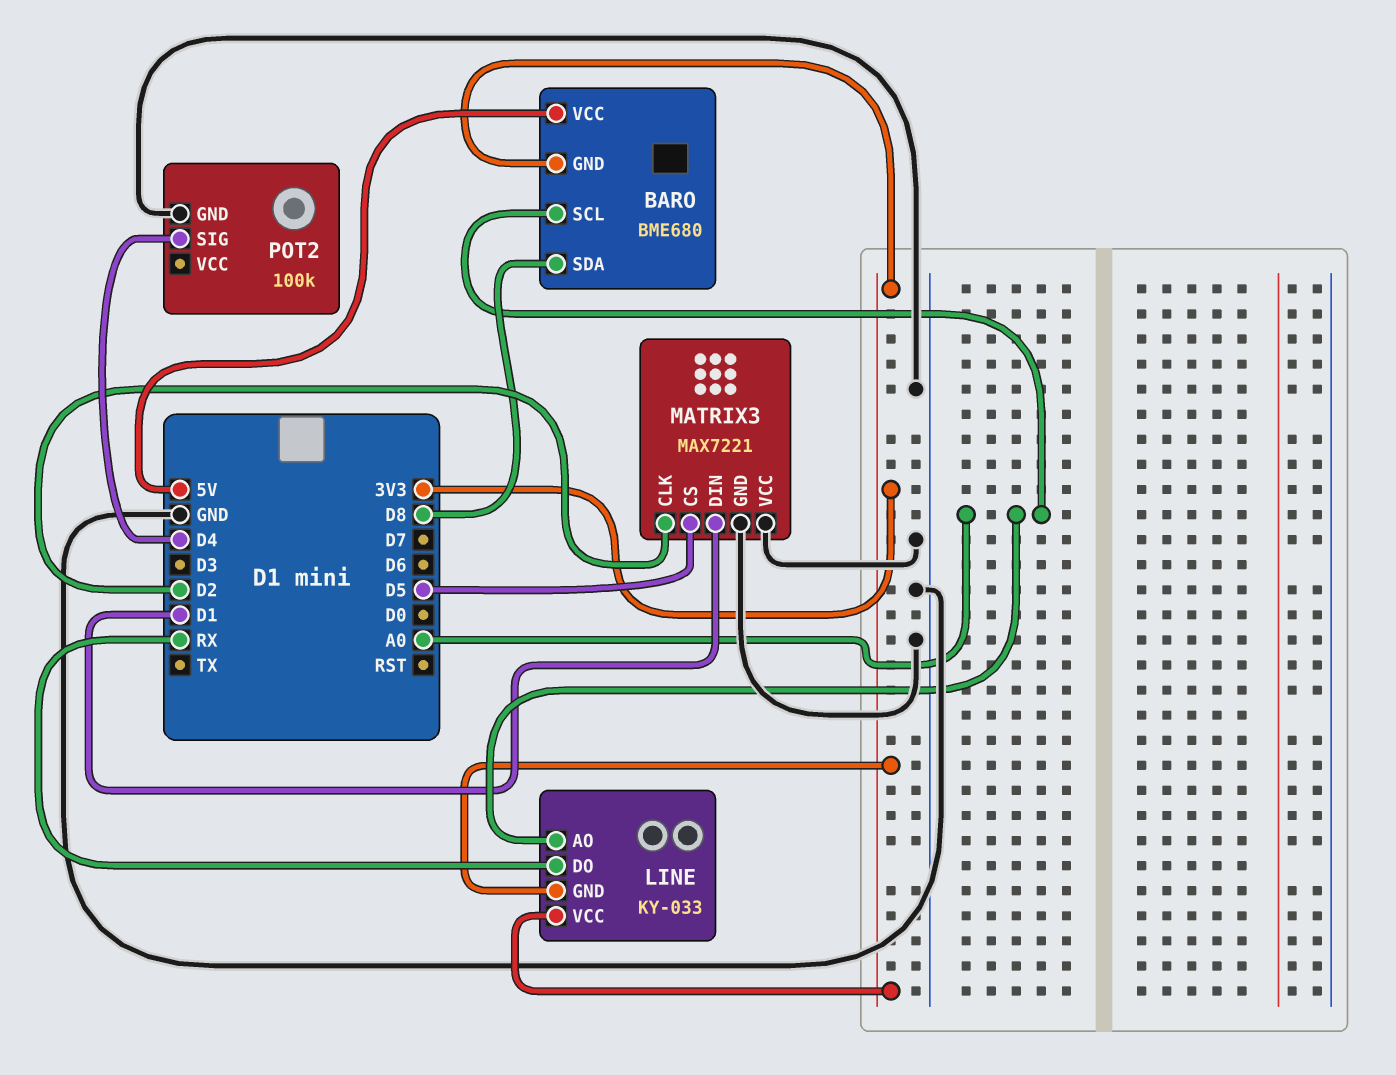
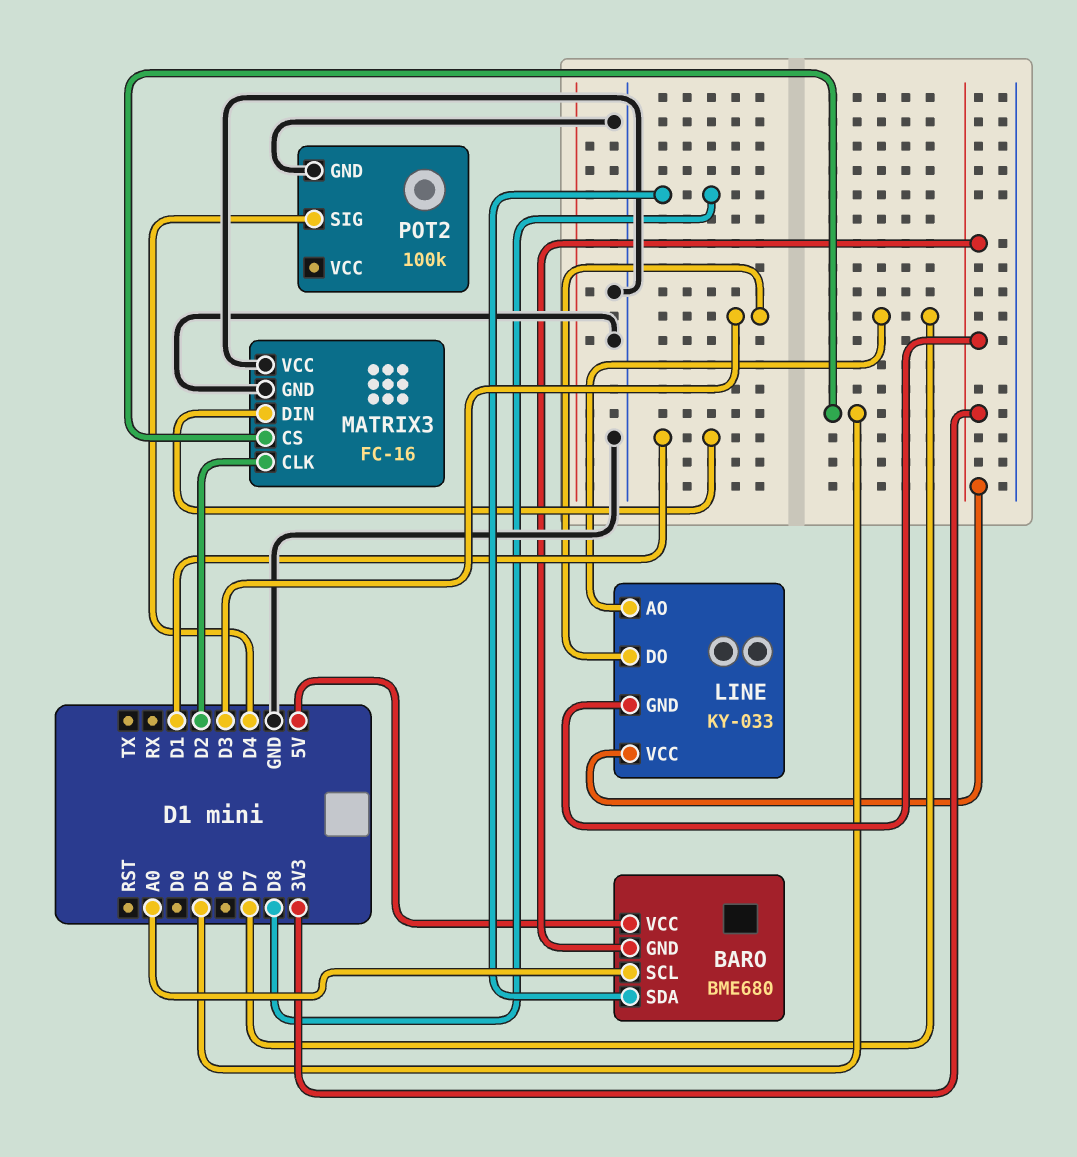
LINE pin AO: A0 -> D7
LINE pin DO: RX -> D3
MATRIX3: MAX7221 -> FC-16

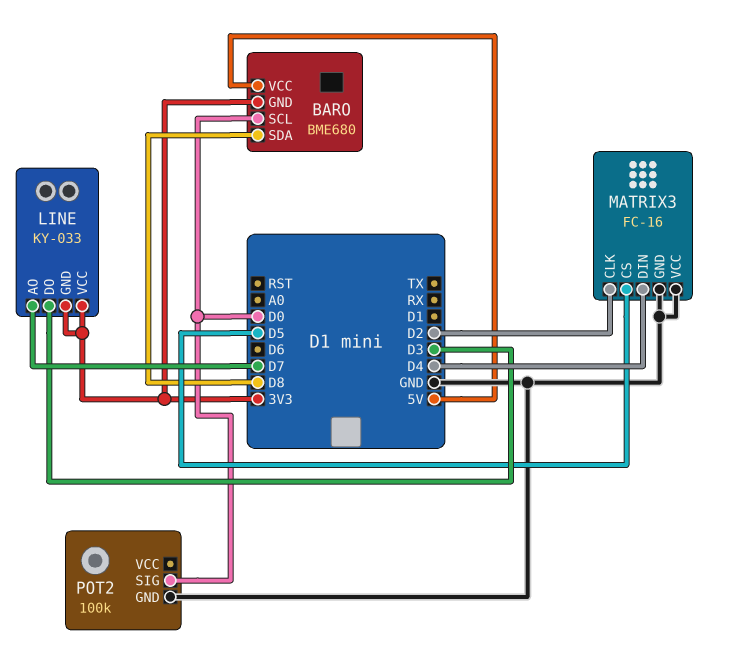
BARO pin SCL: A0 -> D0
MATRIX3 pin DIN: D1 -> D4
POT2 pin SIG: D4 -> D0

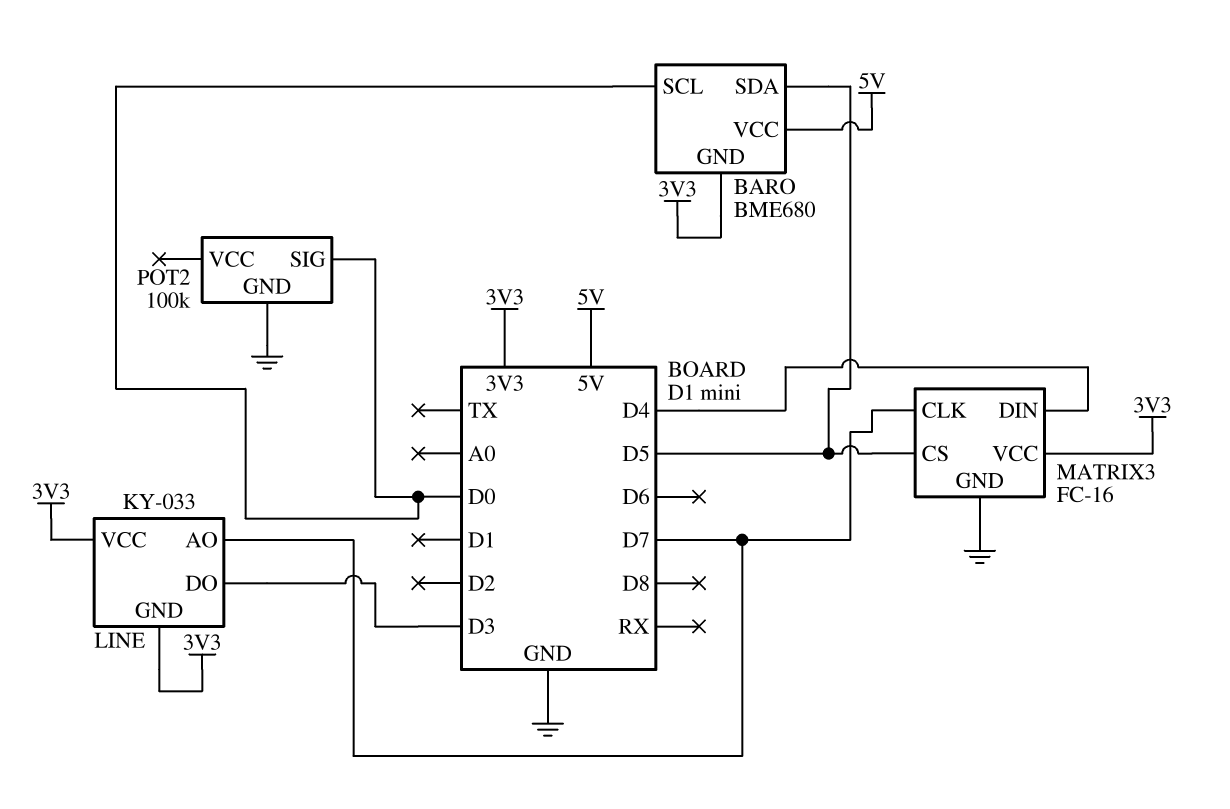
BARO pin SDA: D8 -> D5
MATRIX3 pin CLK: D2 -> D7
MATRIX3 pin VCC: GND -> 3V3

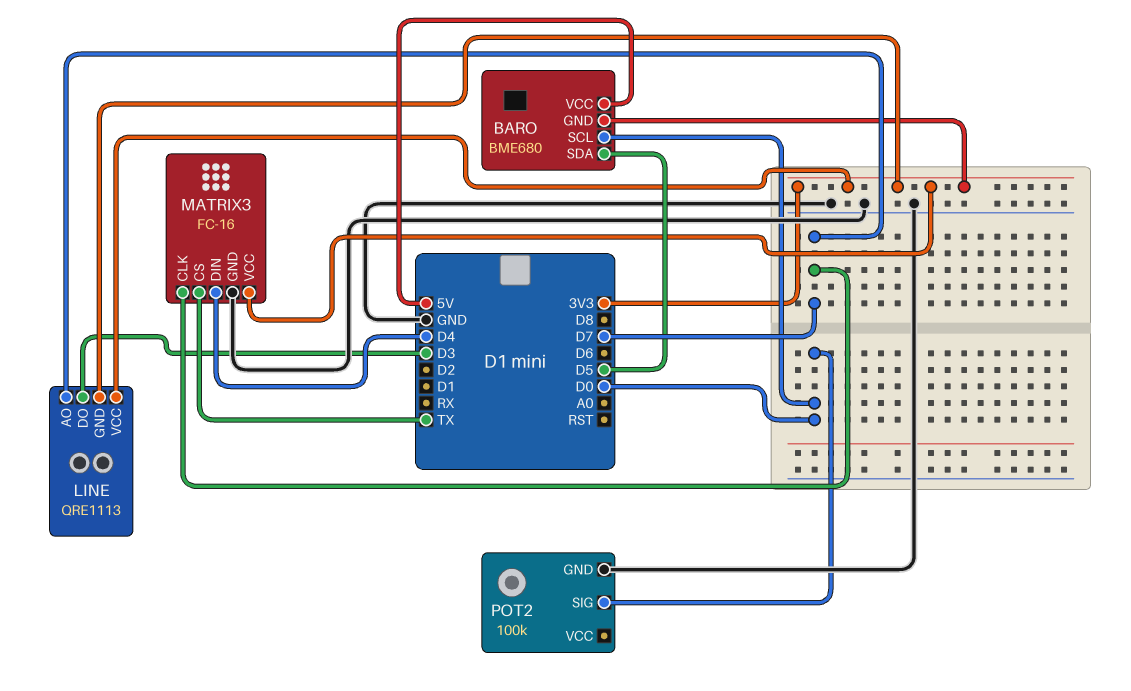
LINE: KY-033 -> QRE1113
MATRIX3 pin CS: D5 -> TX

